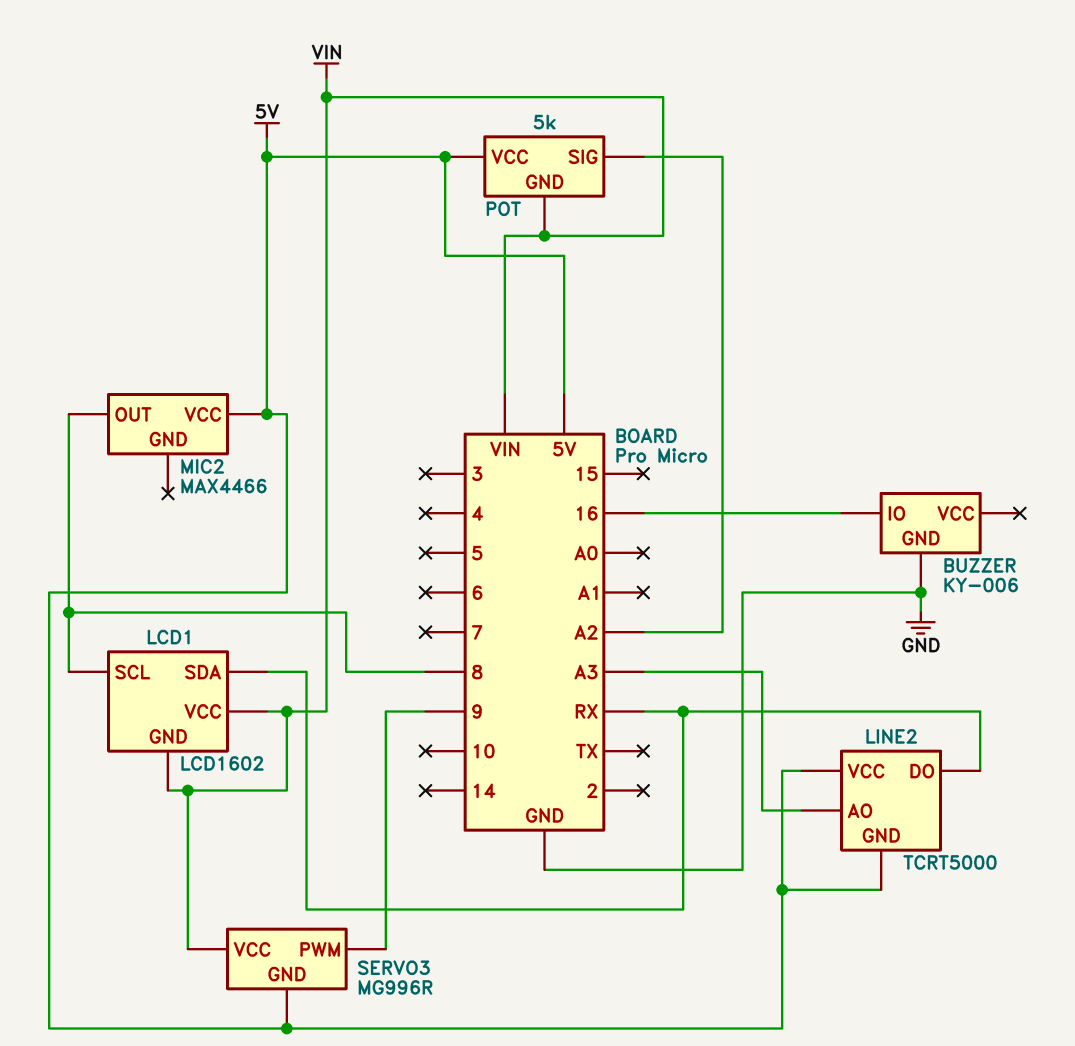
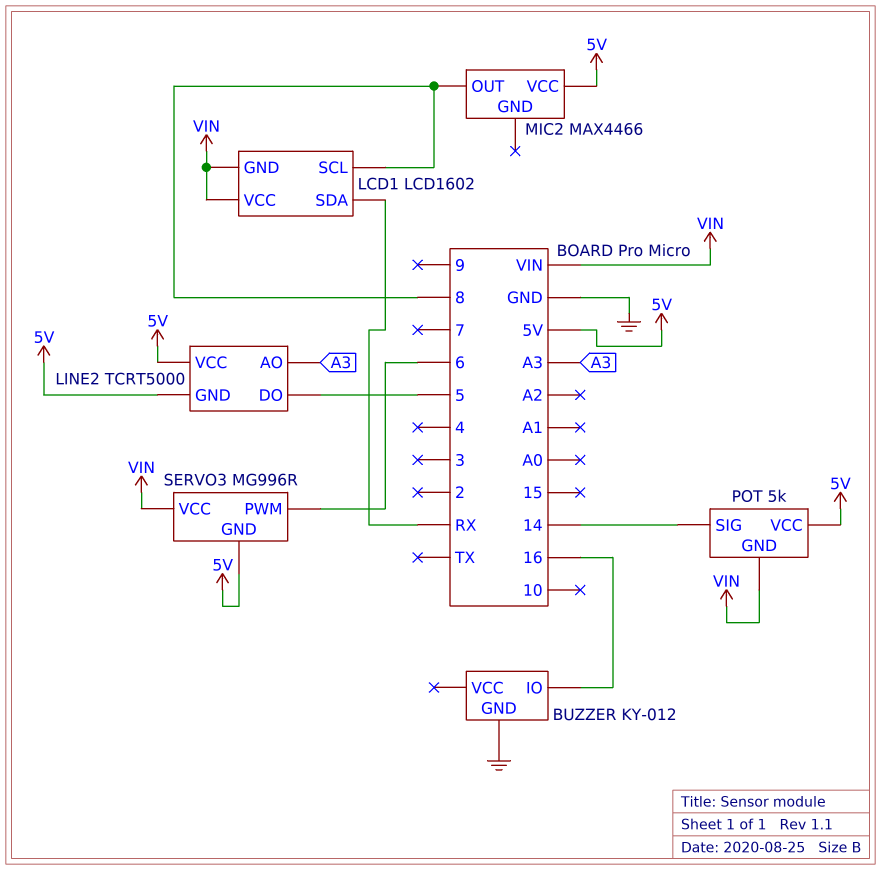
BUZZER: KY-006 -> KY-012
LINE2 pin DO: RX -> 5
POT pin SIG: A2 -> 14
SERVO3 pin PWM: 9 -> 6

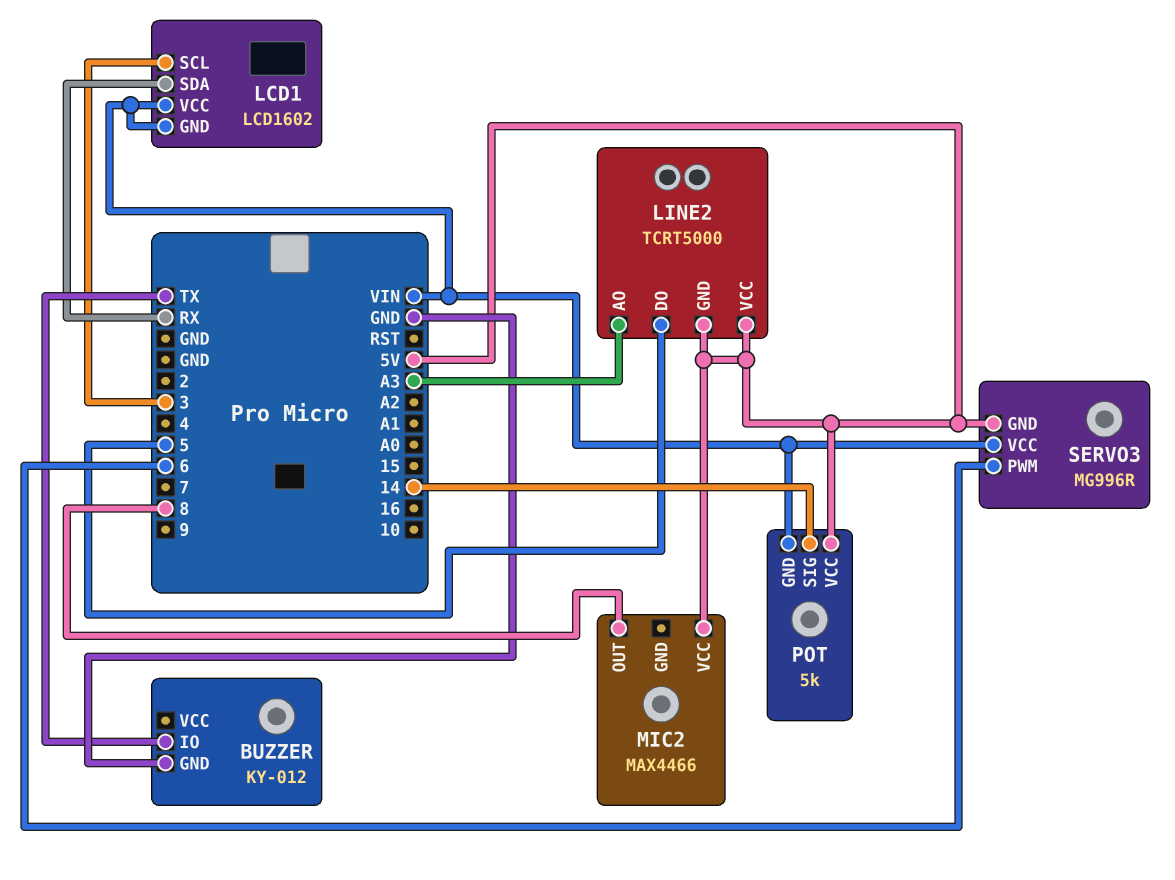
BUZZER pin IO: 16 -> TX
LCD1 pin SCL: 8 -> 3

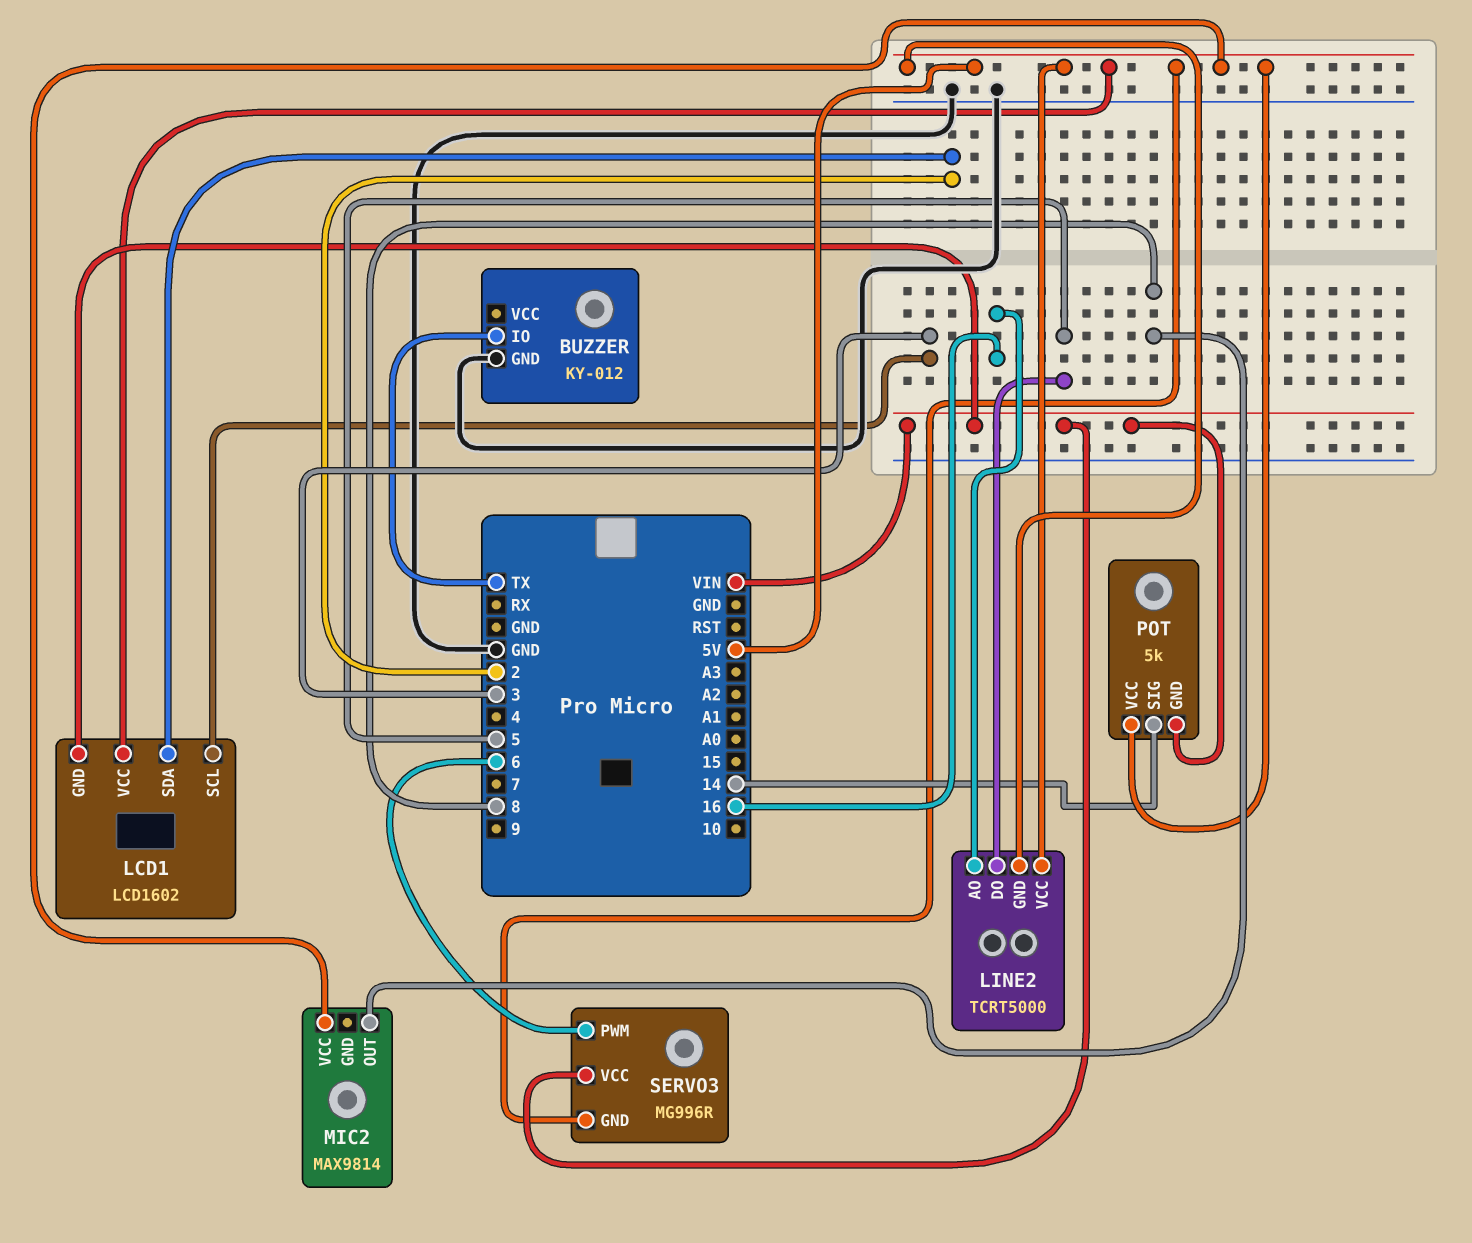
LCD1 pin SDA: RX -> 2
LCD1 pin VCC: VIN -> 5V
LINE2 pin AO: A3 -> 16
MIC2: MAX4466 -> MAX9814

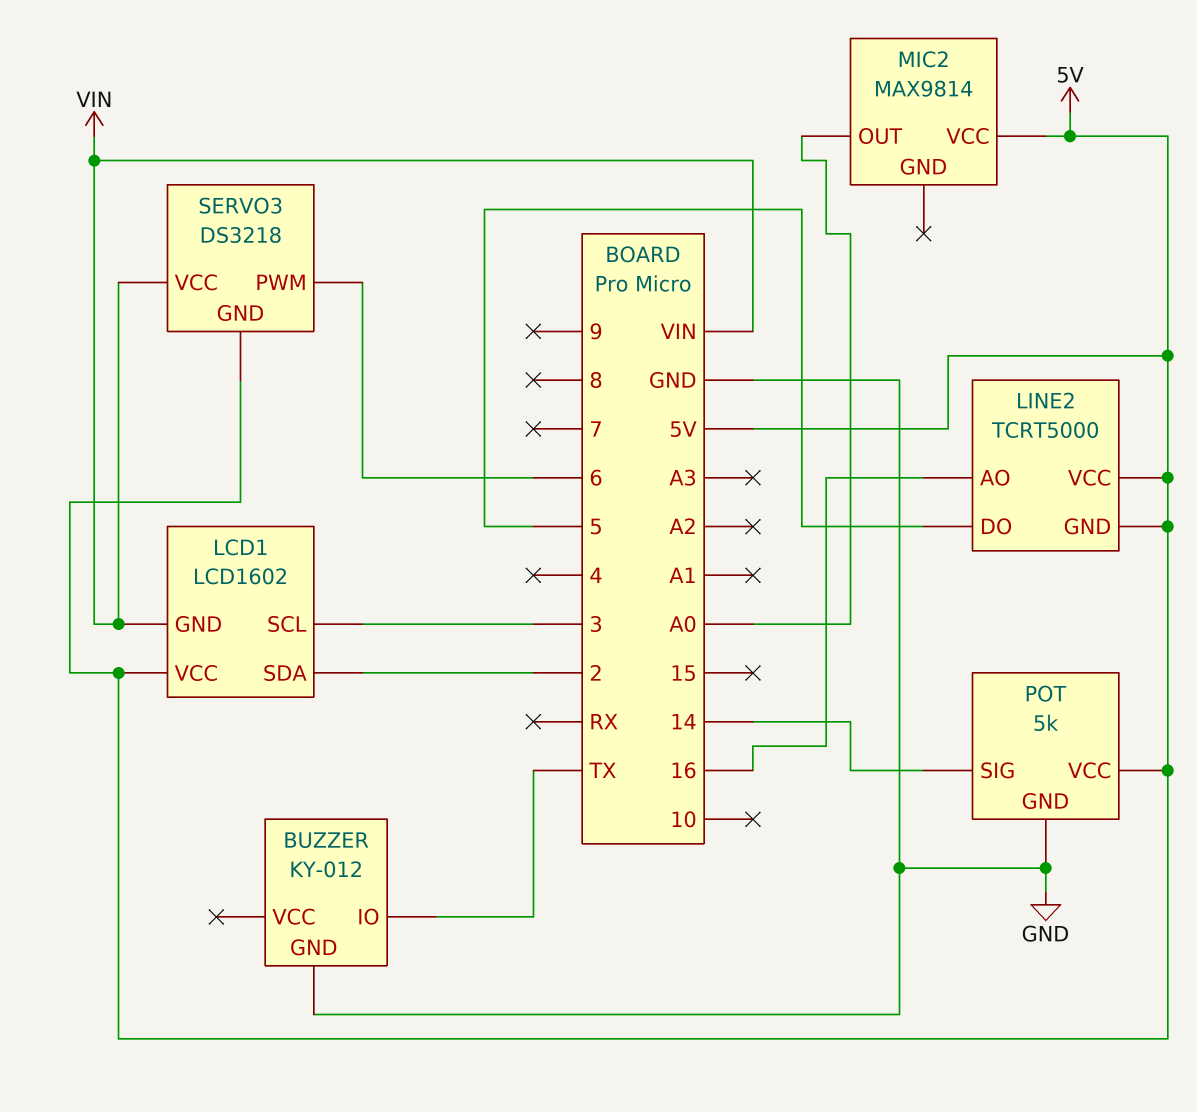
MIC2 pin OUT: 8 -> A0
POT pin GND: VIN -> GND
SERVO3: MG996R -> DS3218

